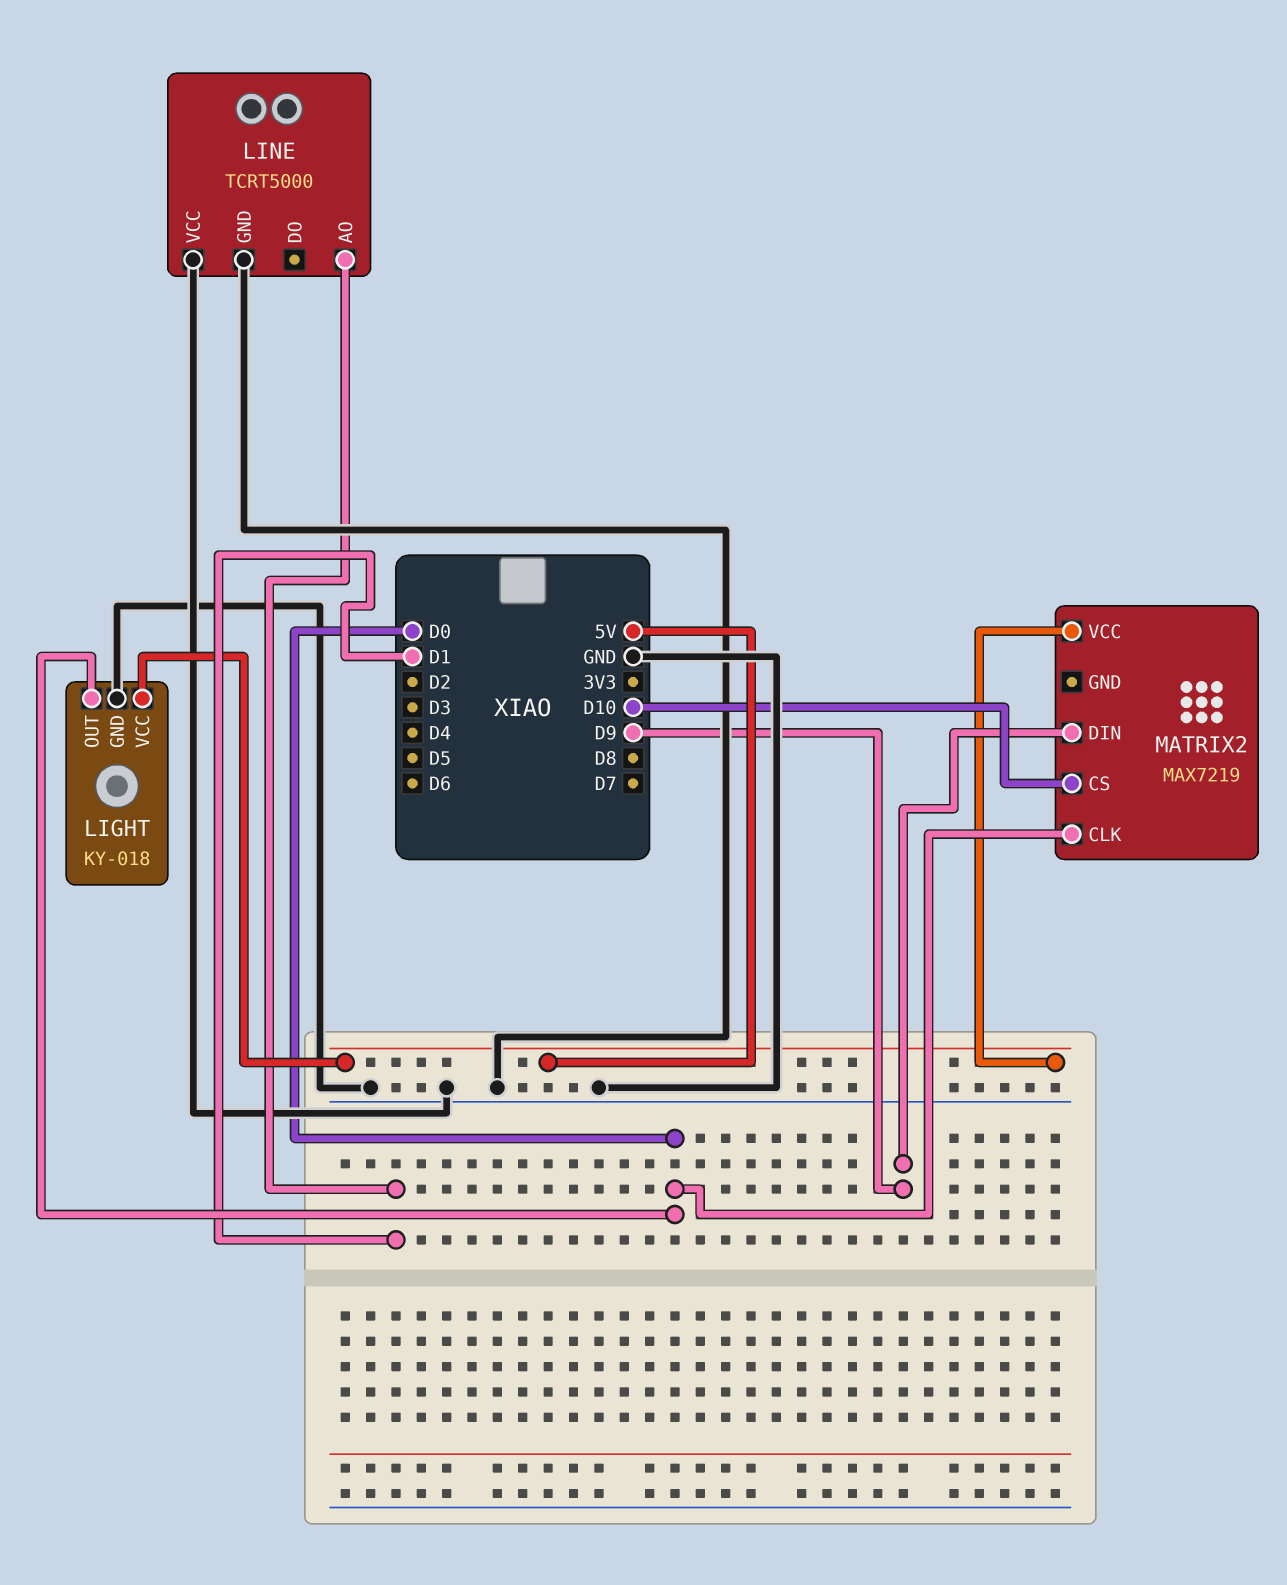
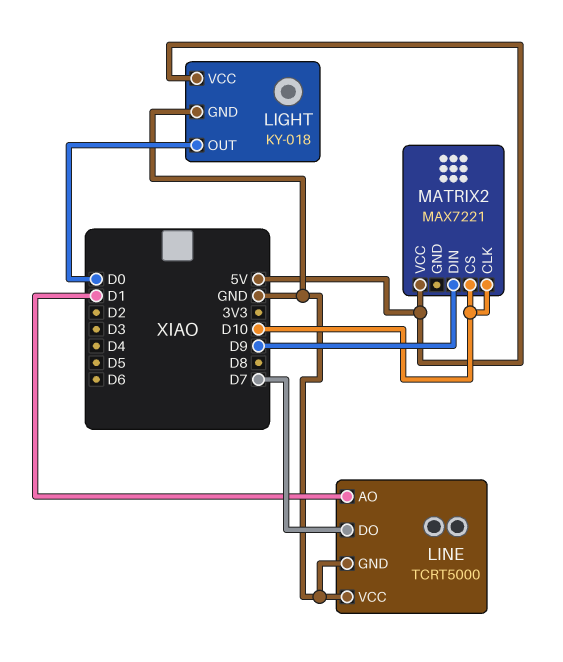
LINE pin DO: none -> D7
MATRIX2: MAX7219 -> MAX7221
MATRIX2 pin CLK: D0 -> D10

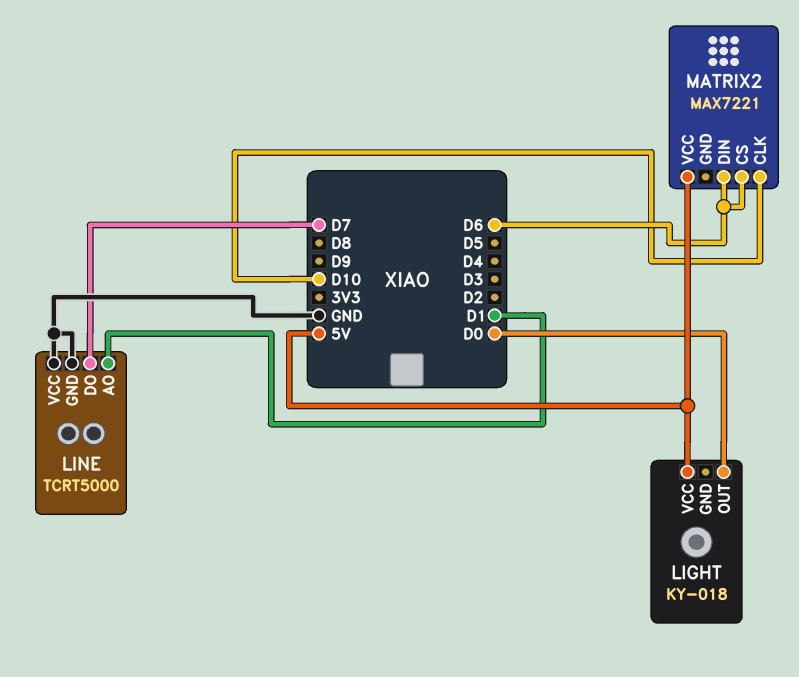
LIGHT pin GND: GND -> none
MATRIX2 pin CS: D10 -> D6
MATRIX2 pin DIN: D9 -> D6

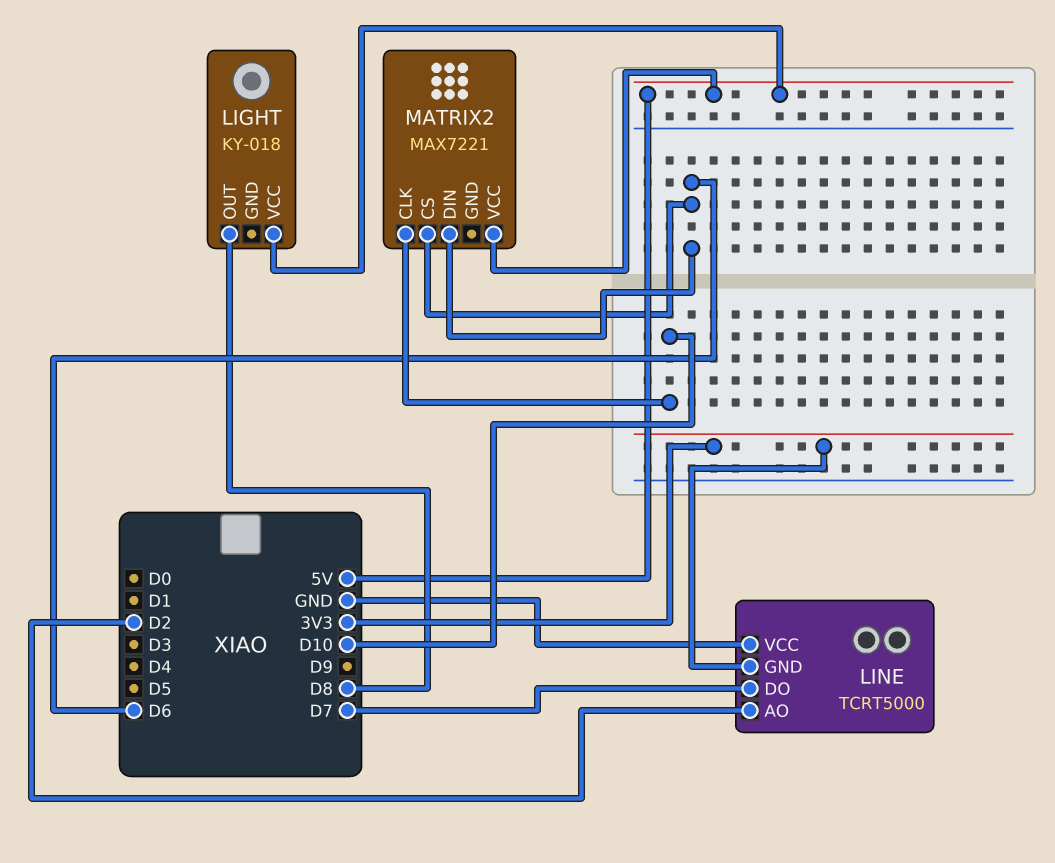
LIGHT pin OUT: D0 -> D8
LINE pin AO: D1 -> D2
LINE pin GND: GND -> 3V3

